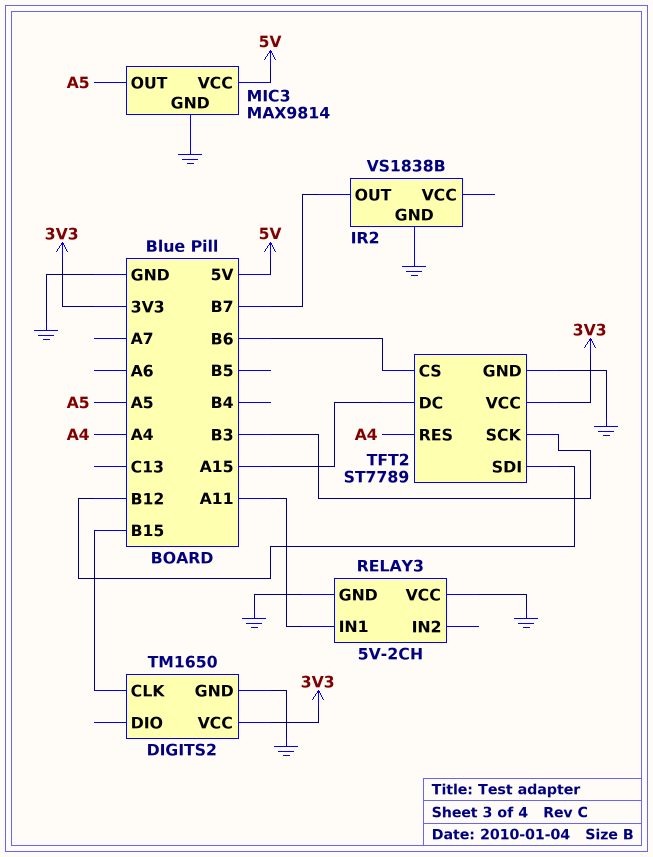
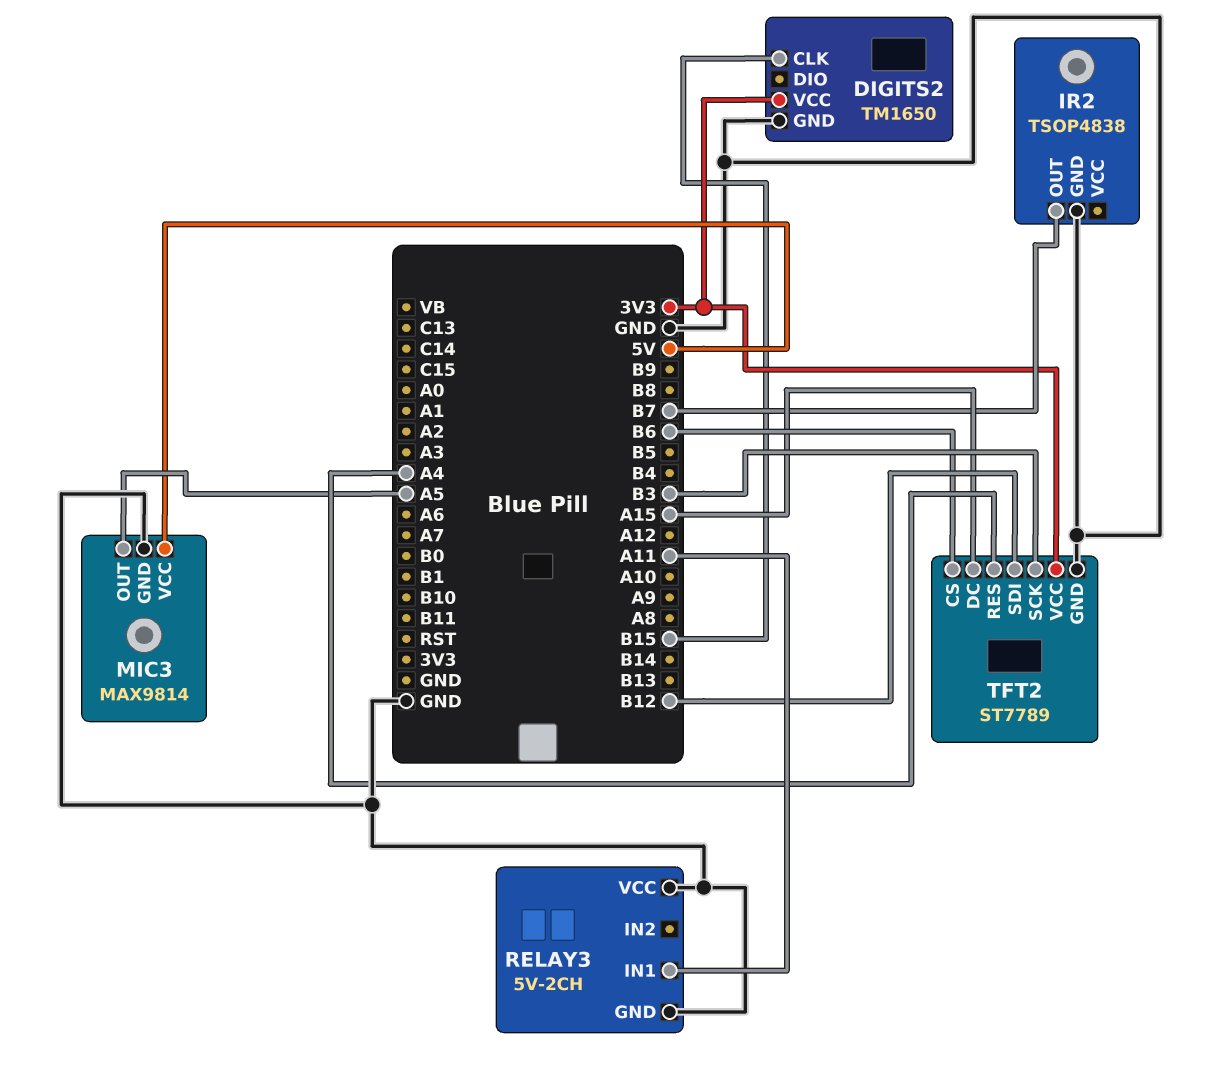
IR2: VS1838B -> TSOP4838

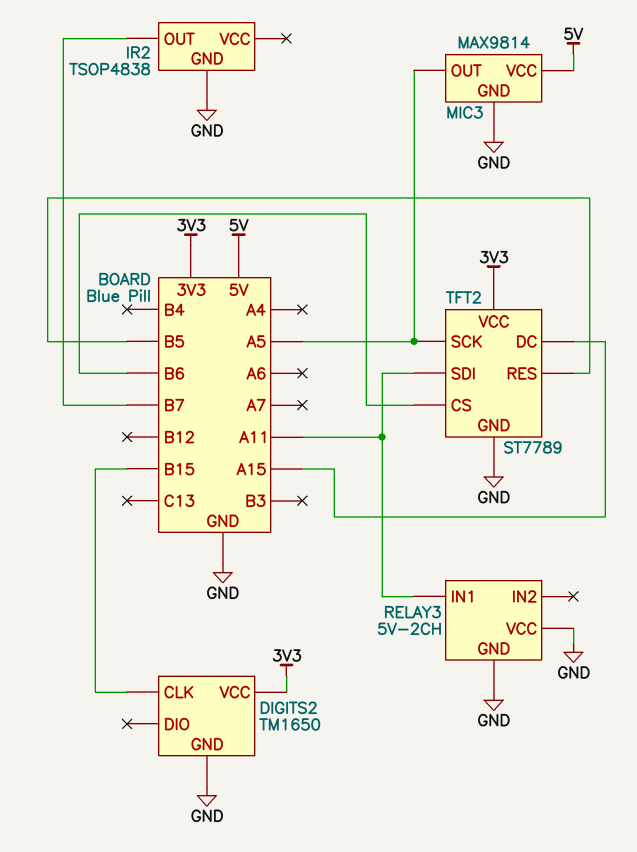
TFT2 pin RES: A4 -> B5
TFT2 pin SCK: B3 -> A5
TFT2 pin SDI: B12 -> A11

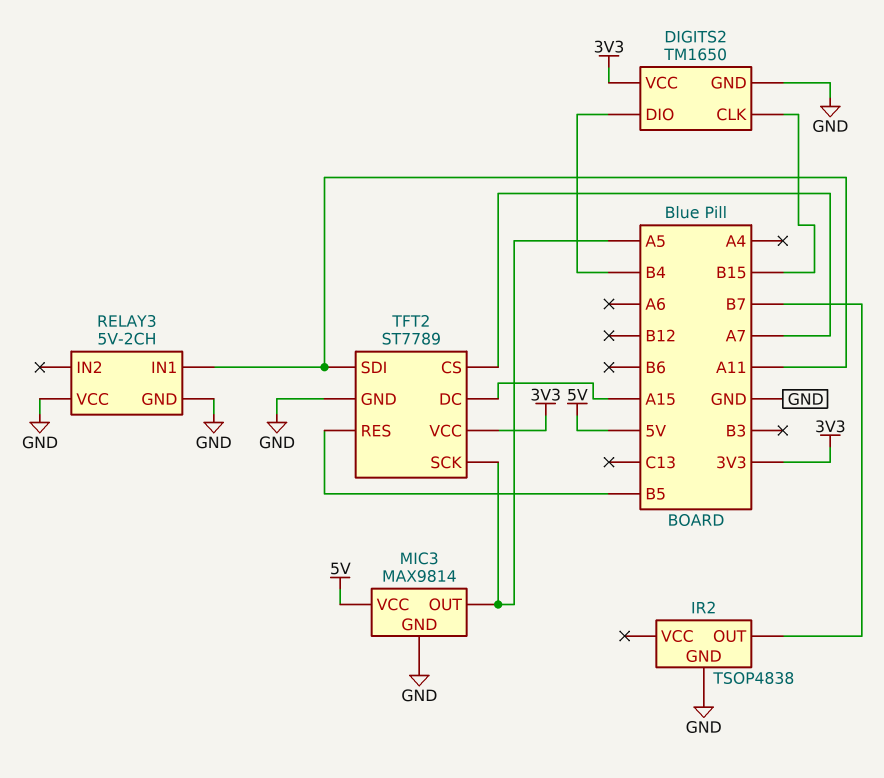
DIGITS2 pin DIO: none -> B4
TFT2 pin CS: B6 -> A7

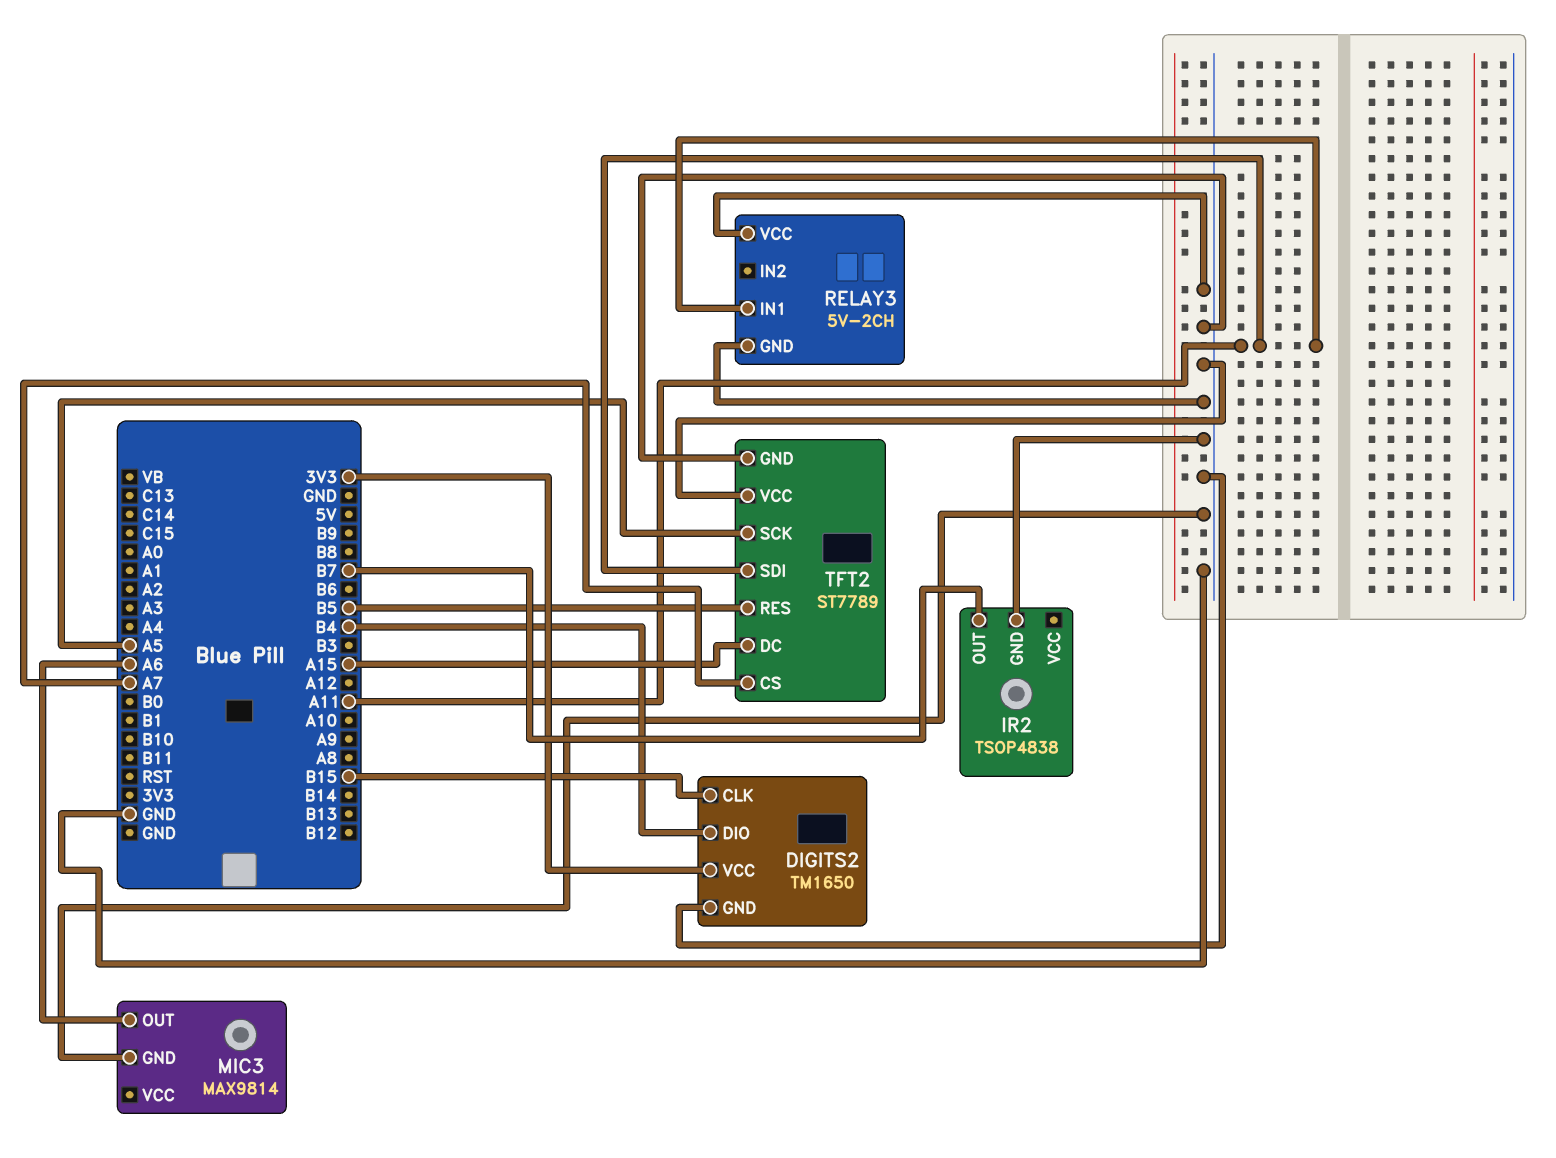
MIC3 pin OUT: A5 -> A6
MIC3 pin VCC: 5V -> none
TFT2 pin VCC: 3V3 -> GND

